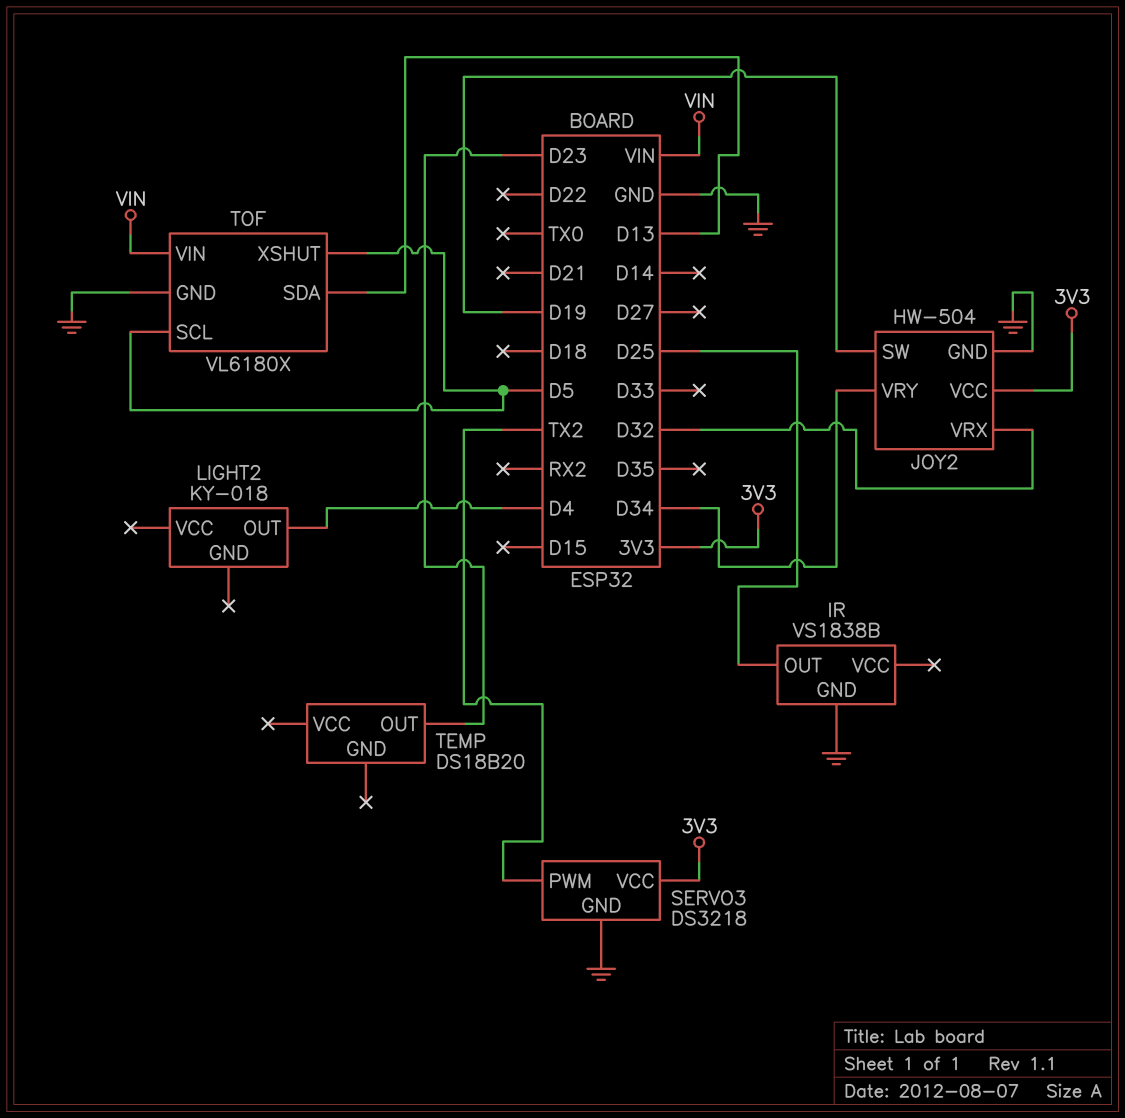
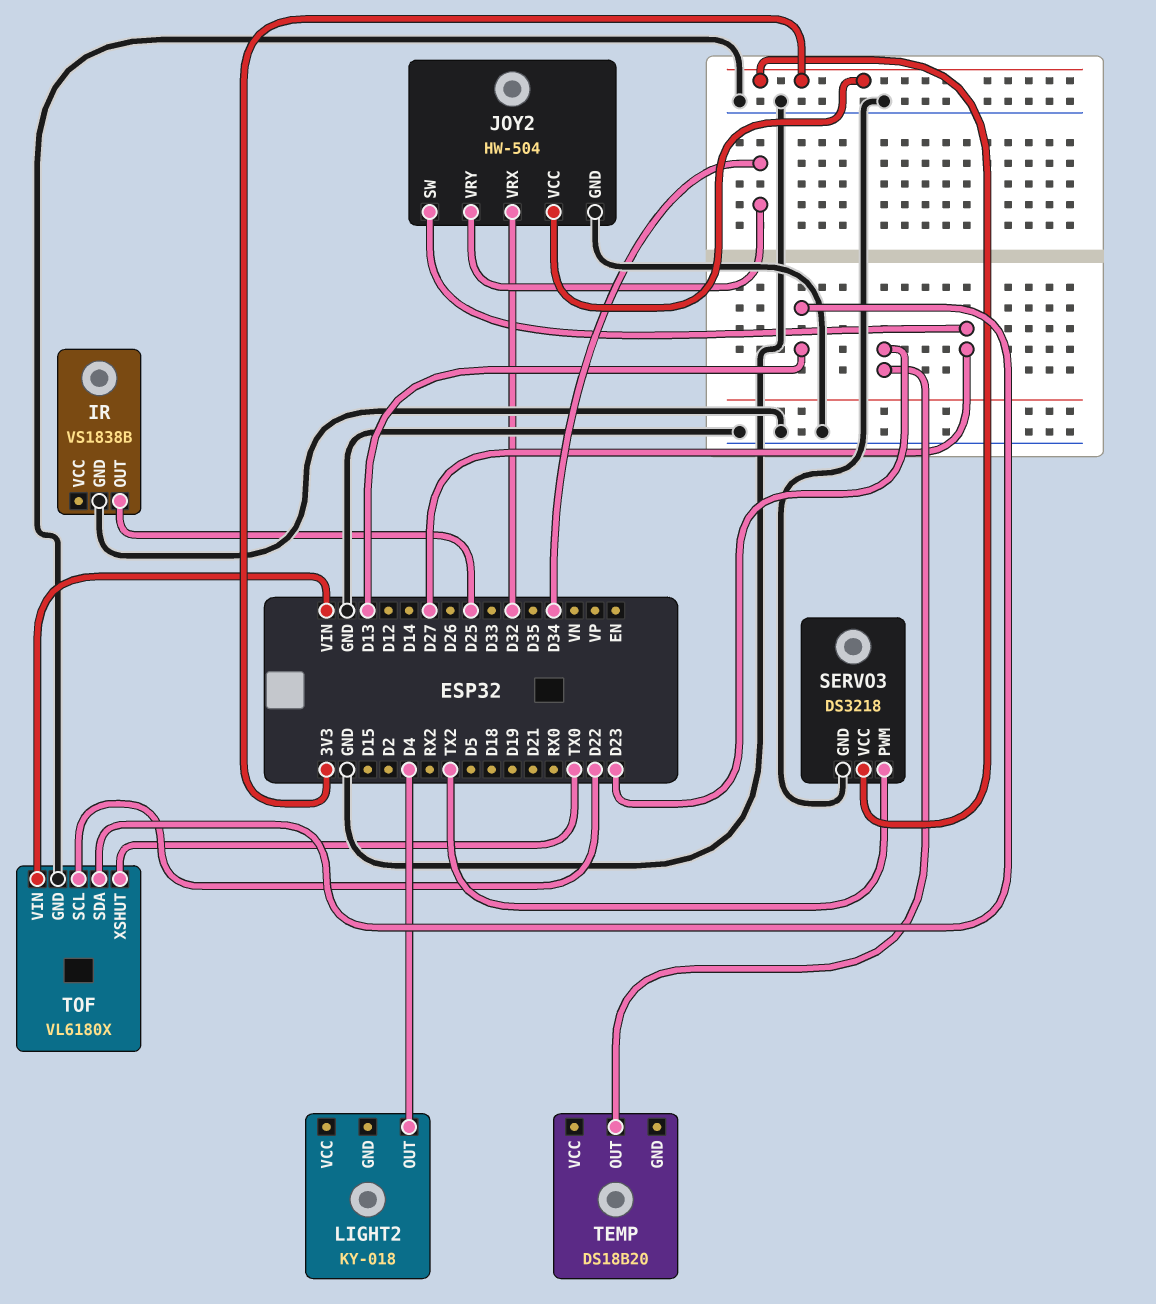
JOY2 pin SW: D19 -> D27
TOF pin SCL: D5 -> D22
TOF pin XSHUT: D5 -> TX0

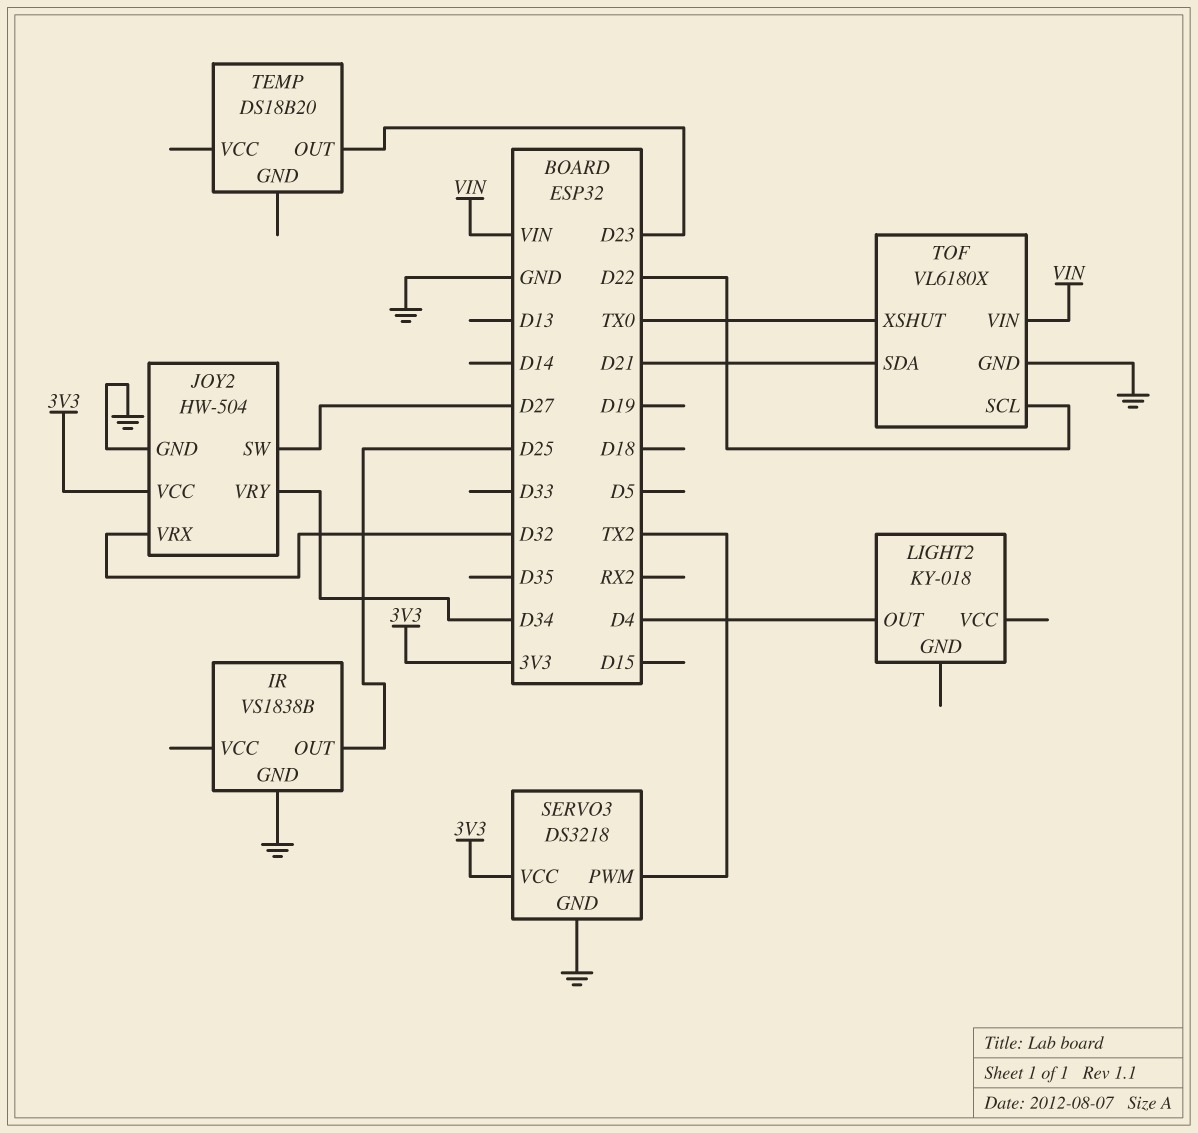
TOF pin SDA: D13 -> D21

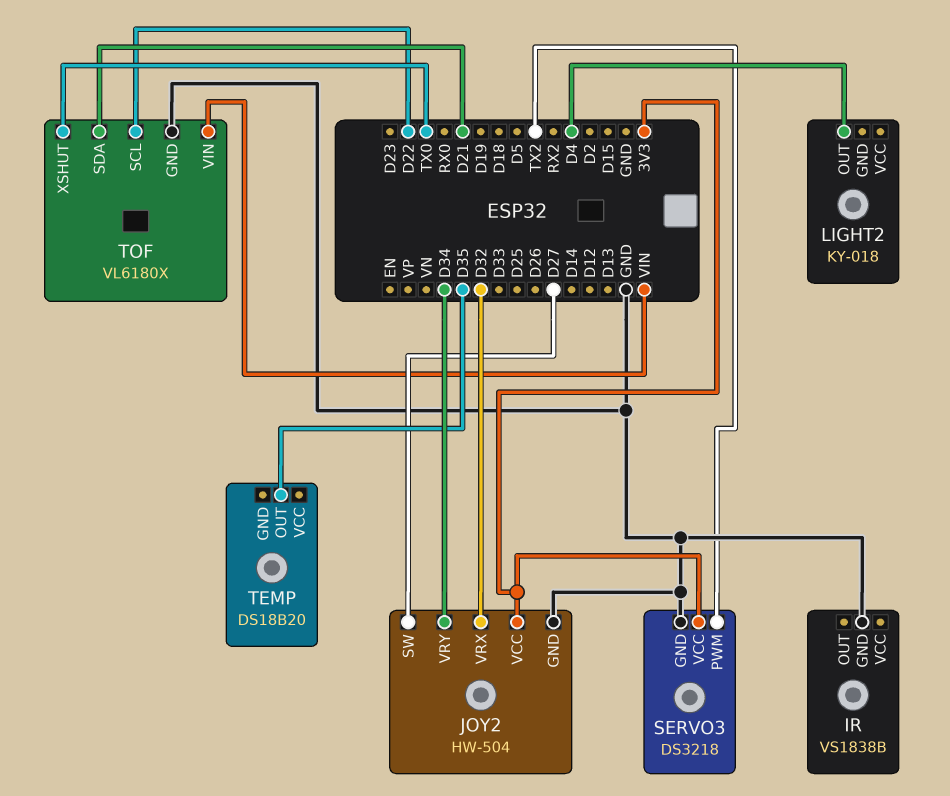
IR pin OUT: D25 -> none
TEMP pin OUT: D23 -> D35

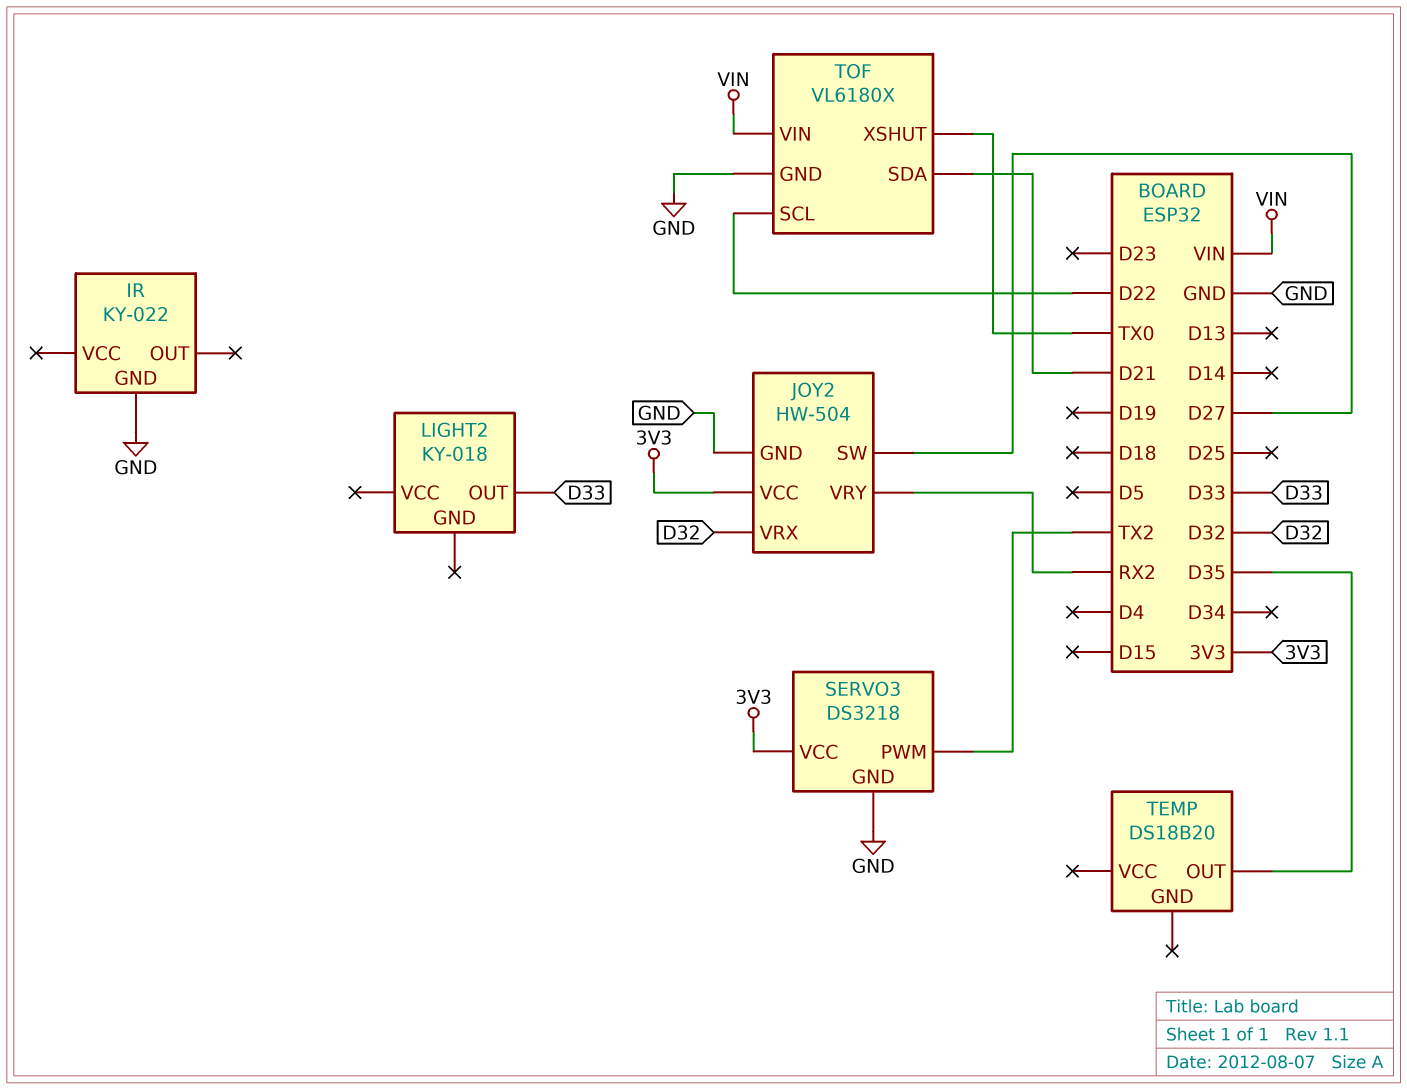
IR: VS1838B -> KY-022
JOY2 pin VRY: D34 -> RX2
LIGHT2 pin OUT: D4 -> D33

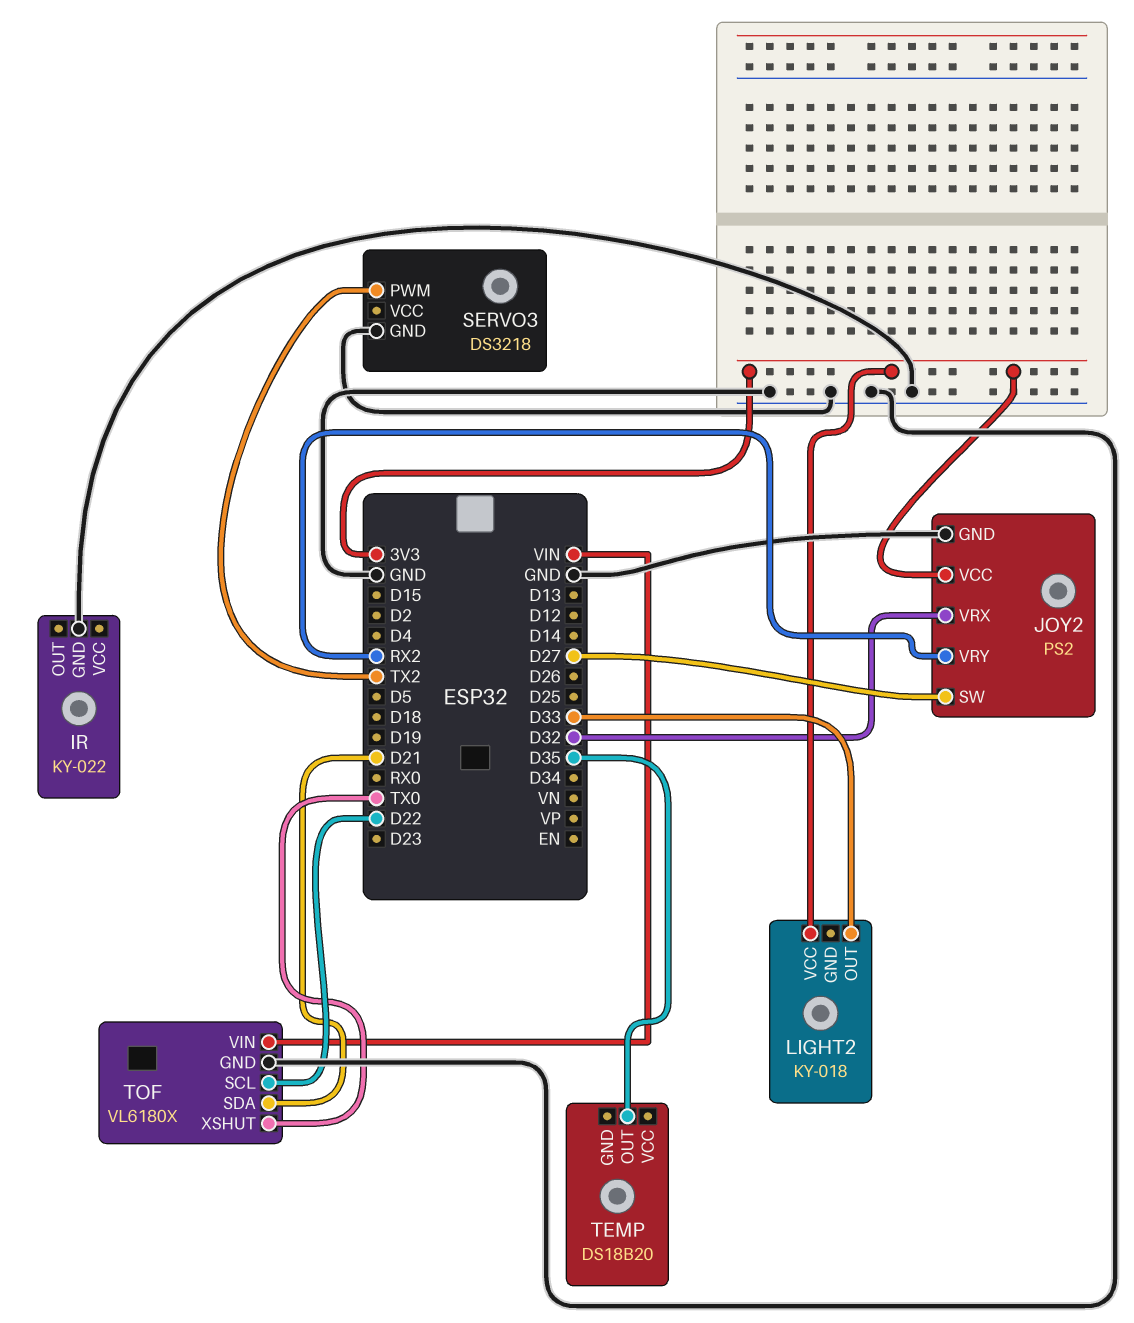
JOY2: HW-504 -> PS2
LIGHT2 pin VCC: none -> 3V3
SERVO3 pin VCC: 3V3 -> none

